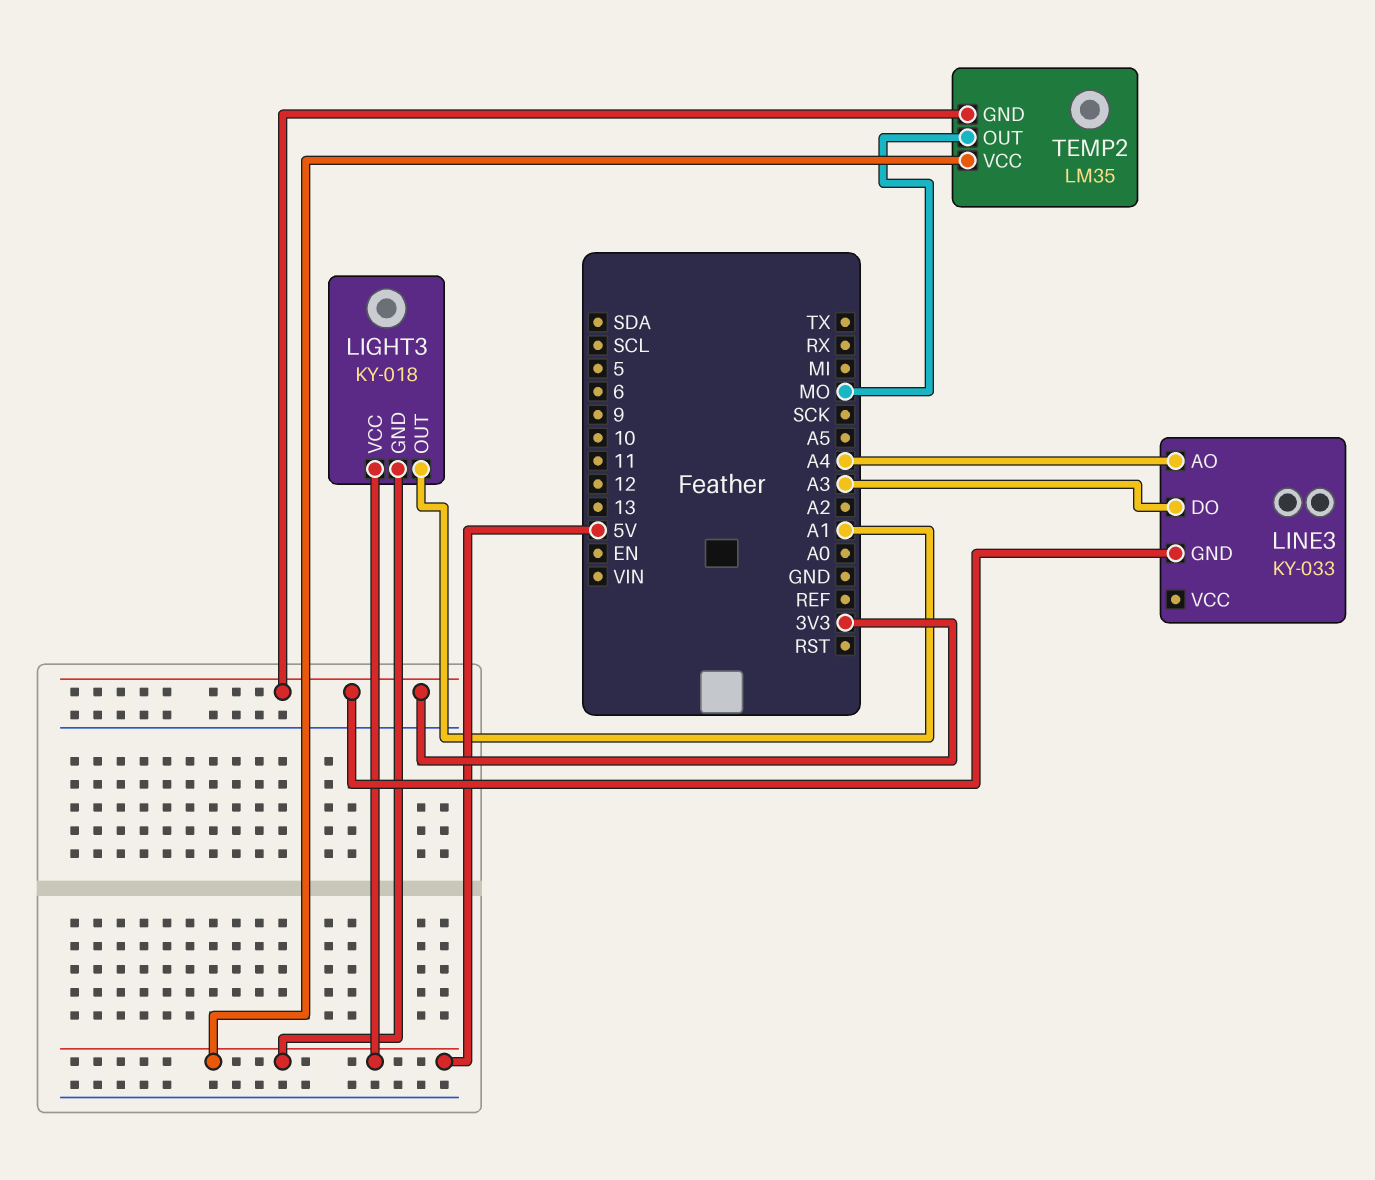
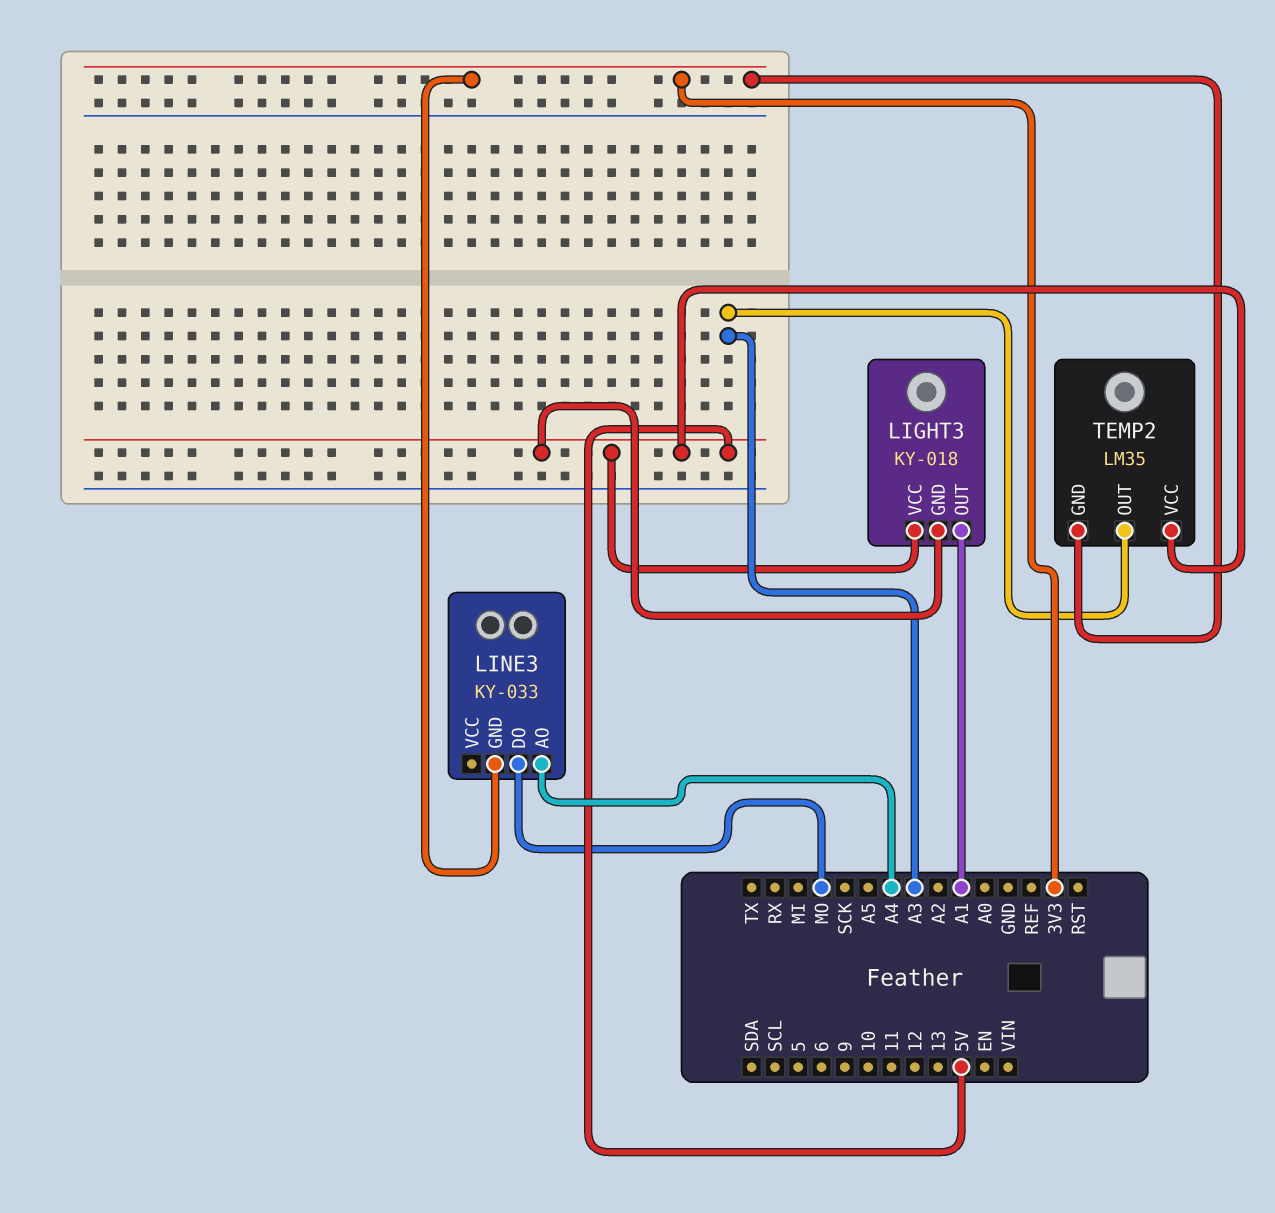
LINE3 pin DO: A3 -> MO
TEMP2 pin OUT: MO -> A3

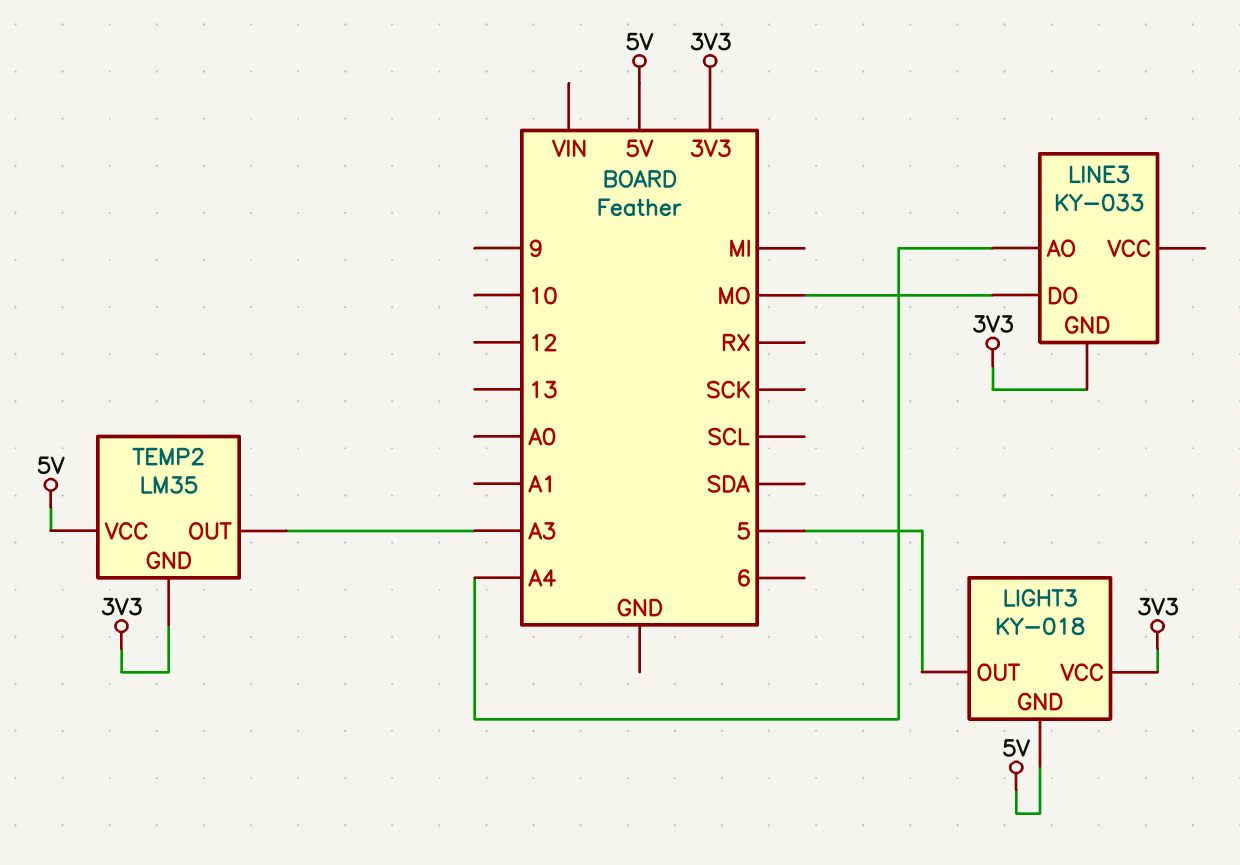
LIGHT3 pin OUT: A1 -> 5
LIGHT3 pin VCC: 5V -> 3V3

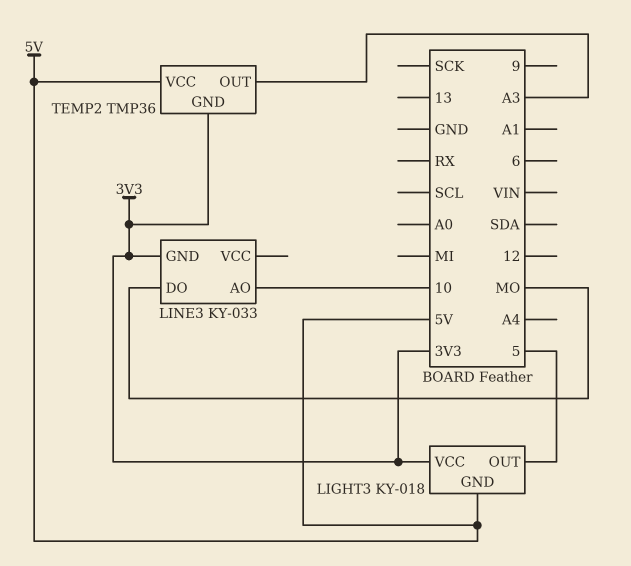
LINE3 pin AO: A4 -> 10
TEMP2: LM35 -> TMP36

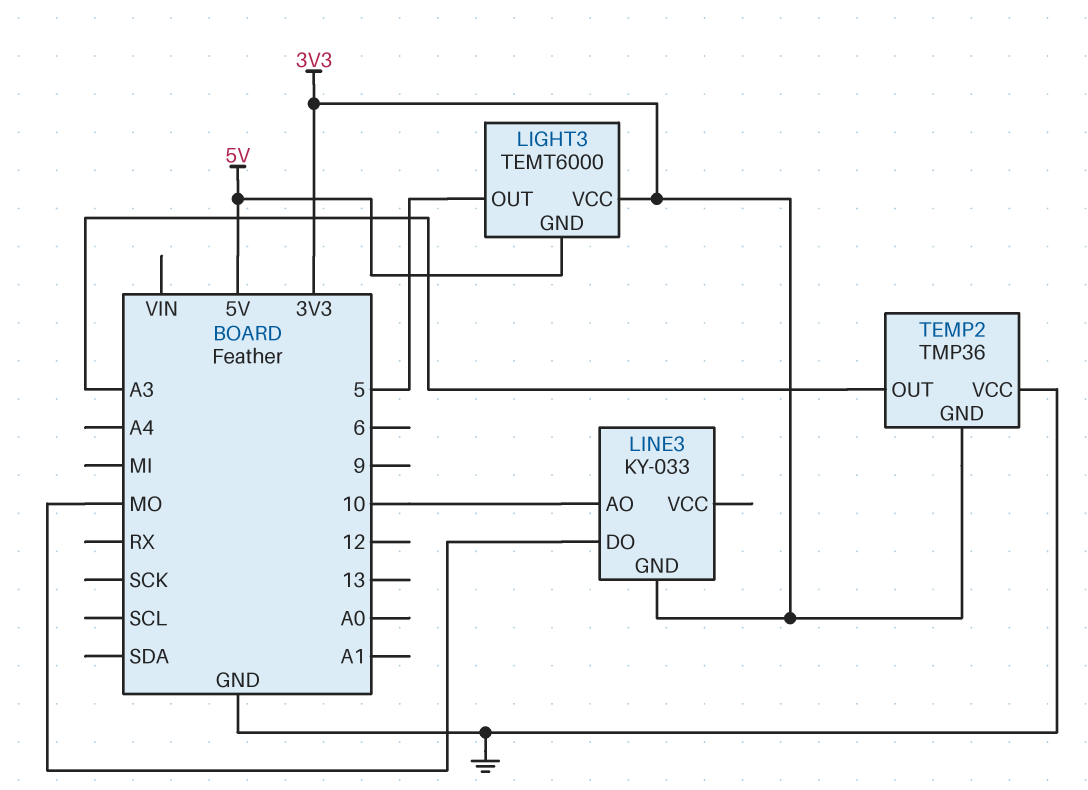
LIGHT3: KY-018 -> TEMT6000
TEMP2 pin VCC: 5V -> GND

